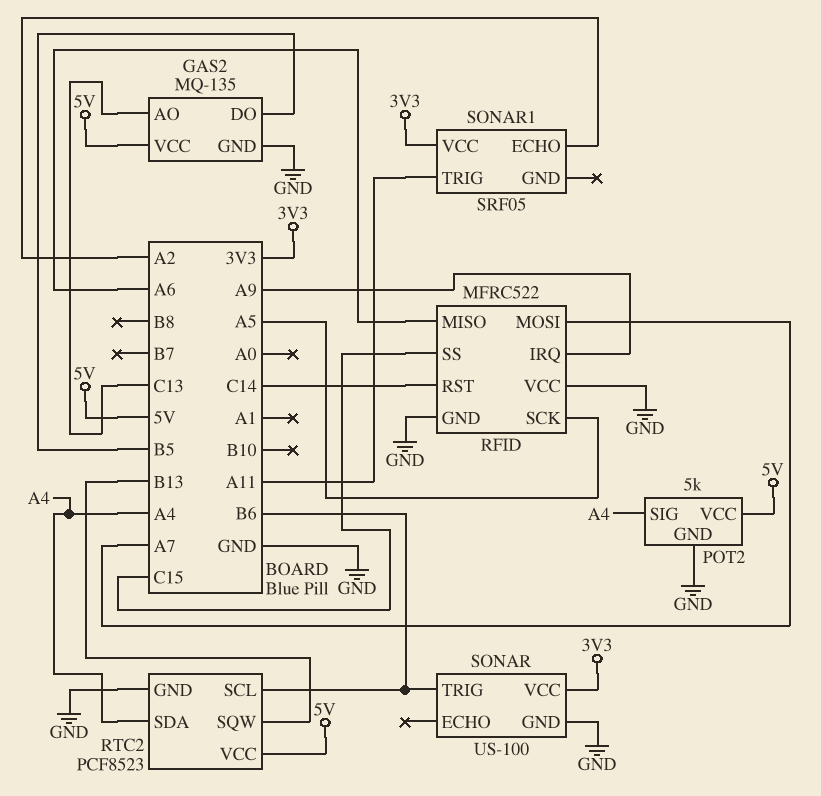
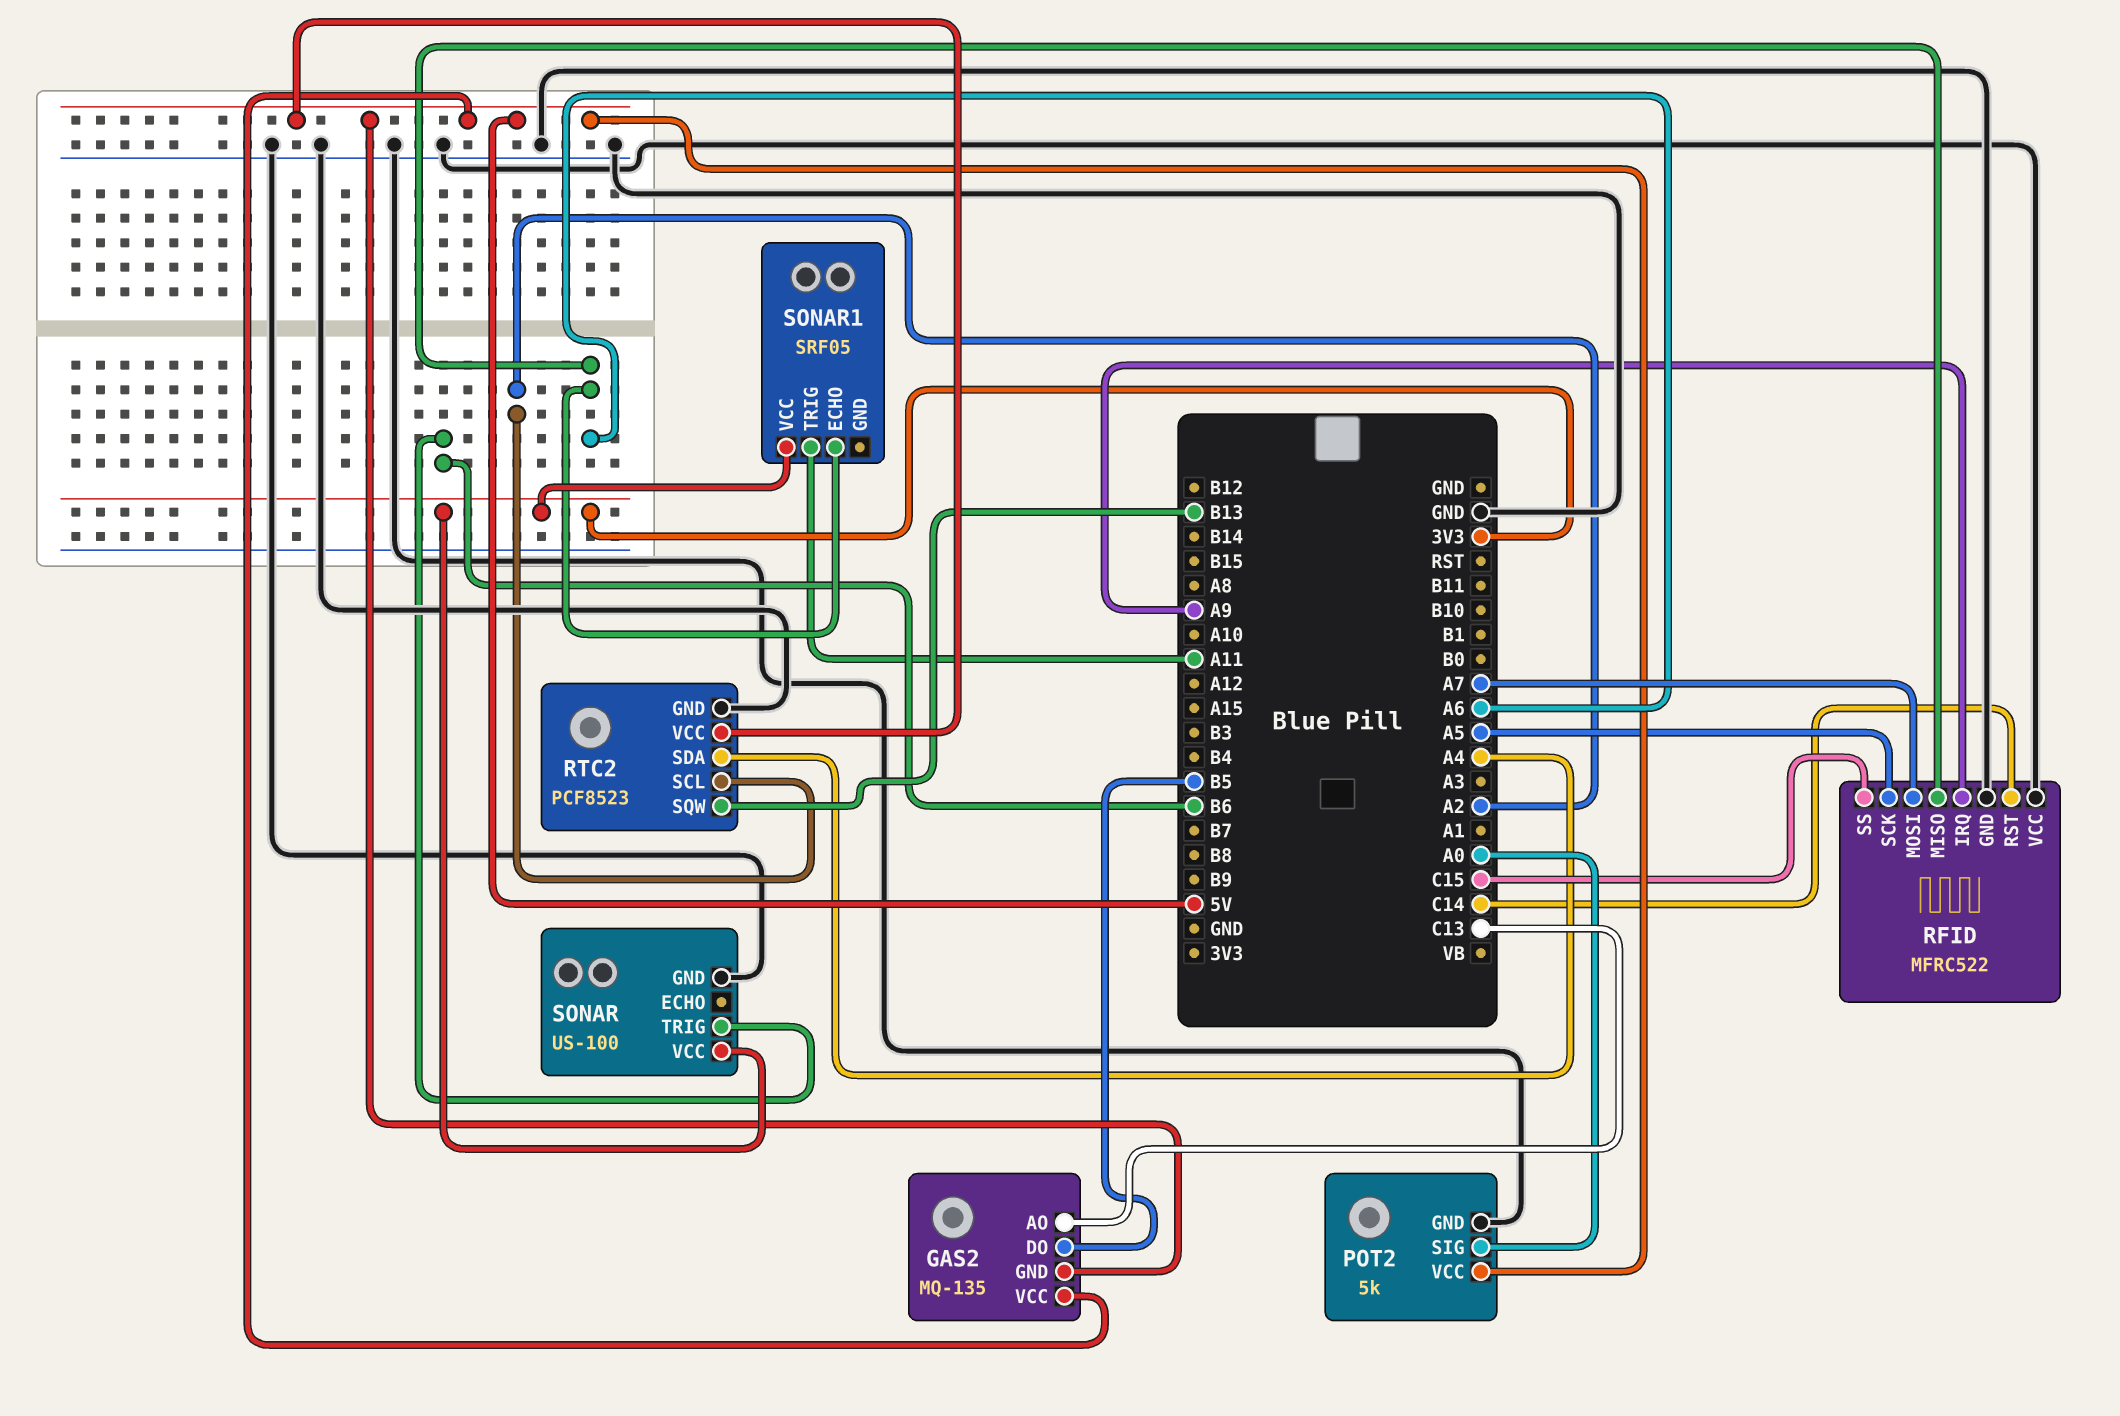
GAS2 pin GND: GND -> 5V
POT2 pin SIG: A4 -> A0
RTC2 pin SCL: B6 -> A2
SONAR1 pin ECHO: A2 -> A6

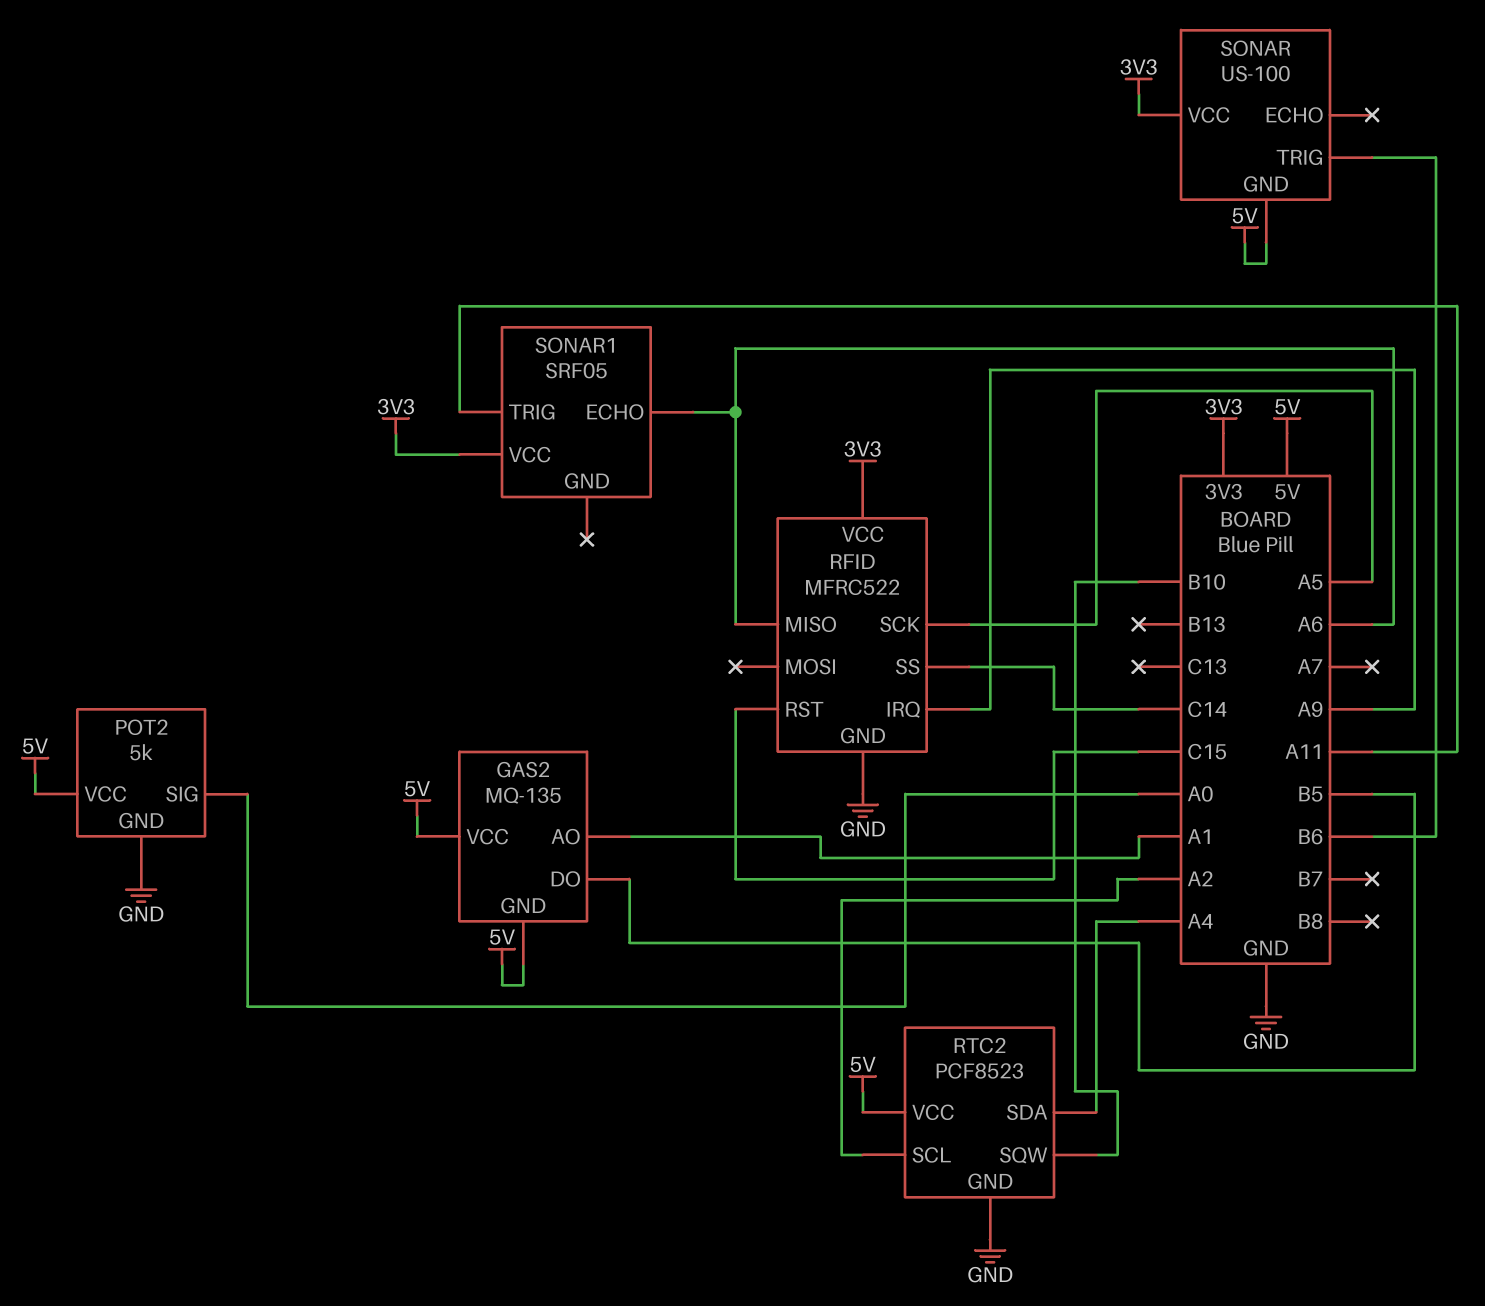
GAS2 pin AO: C13 -> A1
RFID pin MOSI: A7 -> none
RFID pin RST: C14 -> C15
RFID pin SS: C15 -> C14
RFID pin VCC: GND -> 3V3
RTC2 pin SQW: B13 -> B10
SONAR pin GND: GND -> 5V

